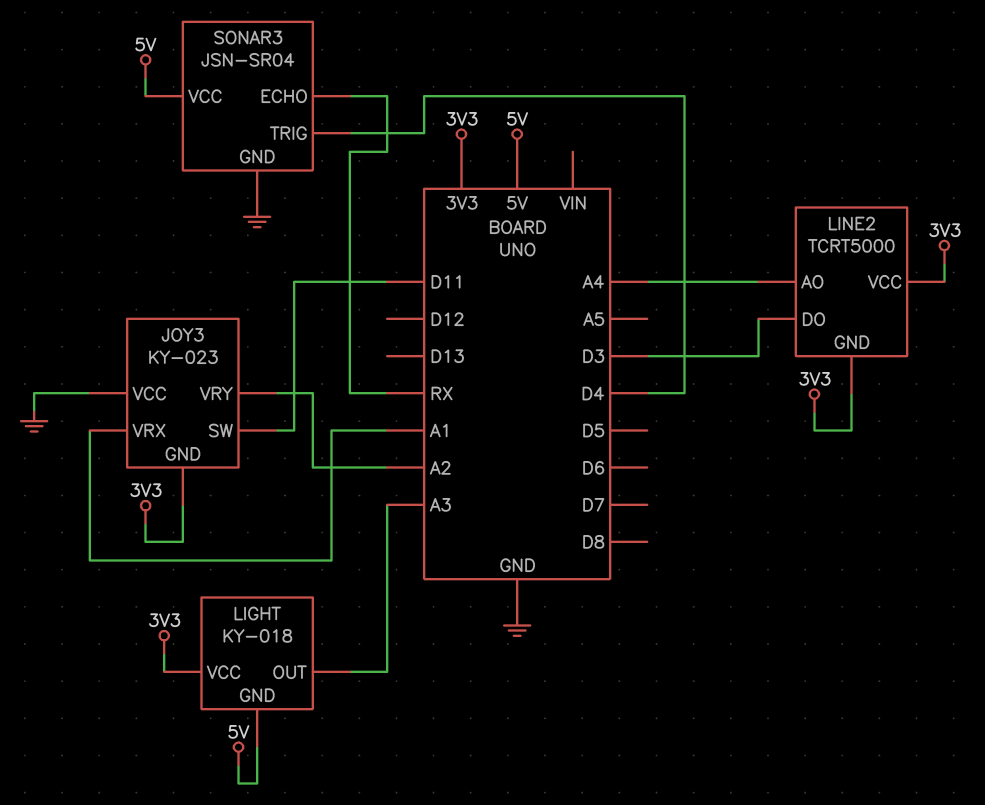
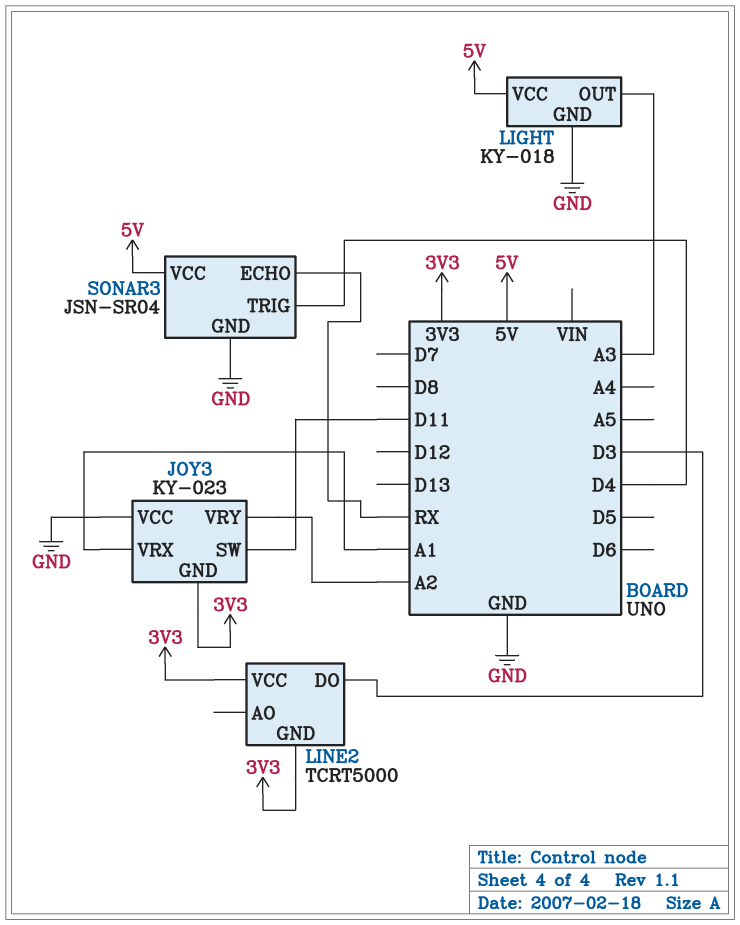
LIGHT pin GND: 5V -> GND
LIGHT pin VCC: 3V3 -> 5V
LINE2 pin AO: A4 -> none

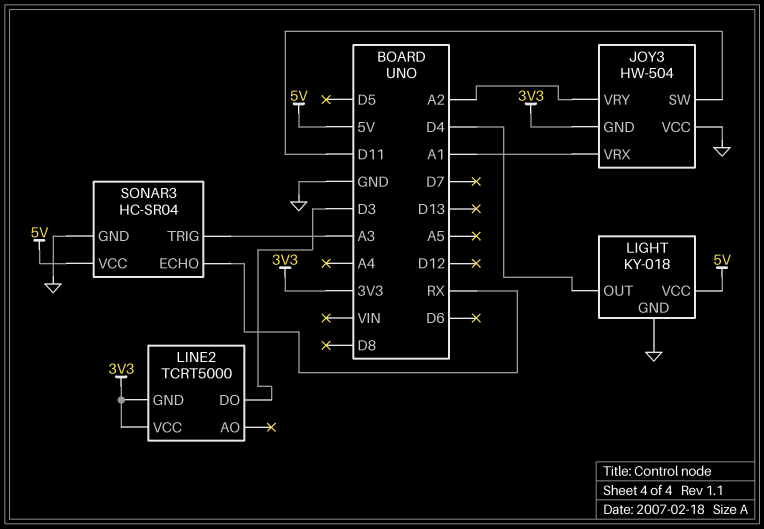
JOY3: KY-023 -> HW-504
LIGHT pin OUT: A3 -> D4
SONAR3: JSN-SR04 -> HC-SR04
SONAR3 pin TRIG: D4 -> A3

